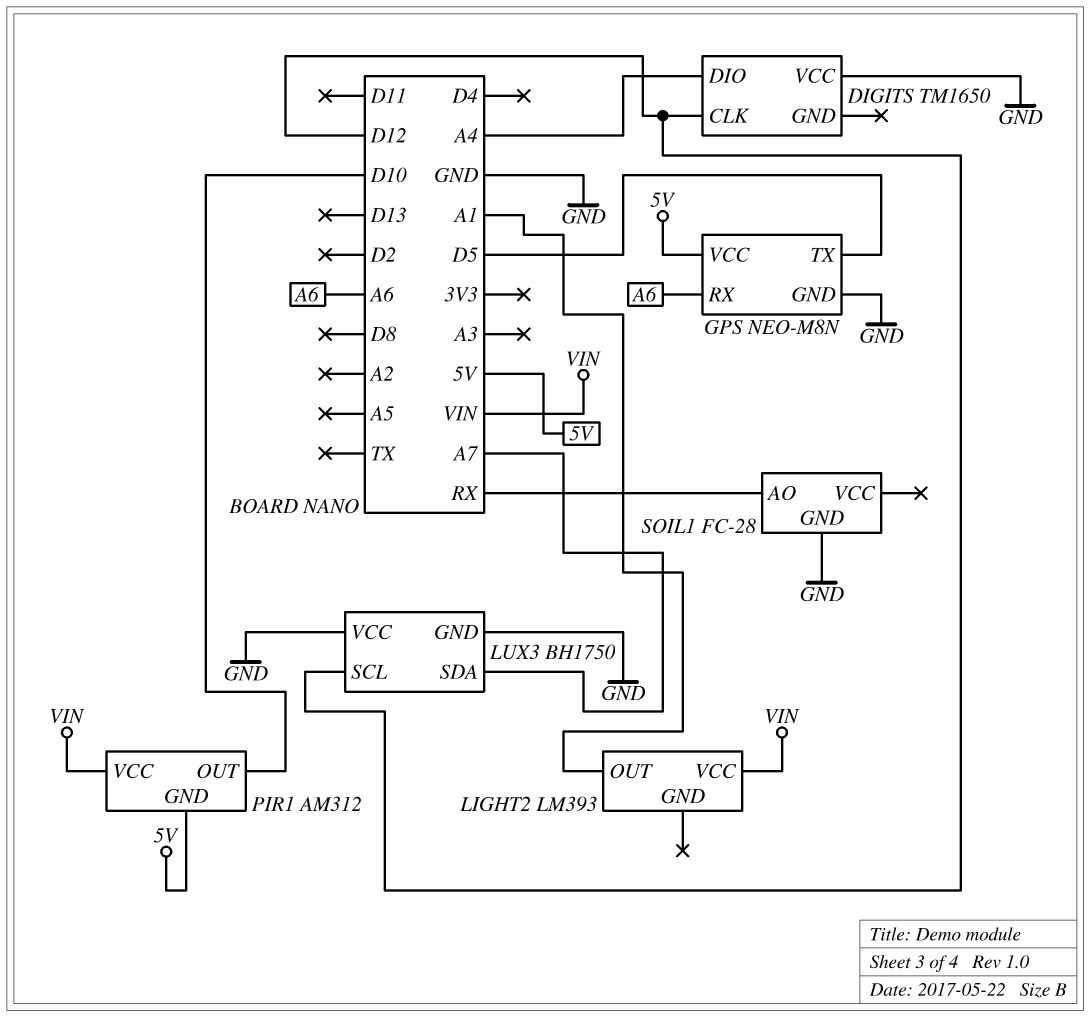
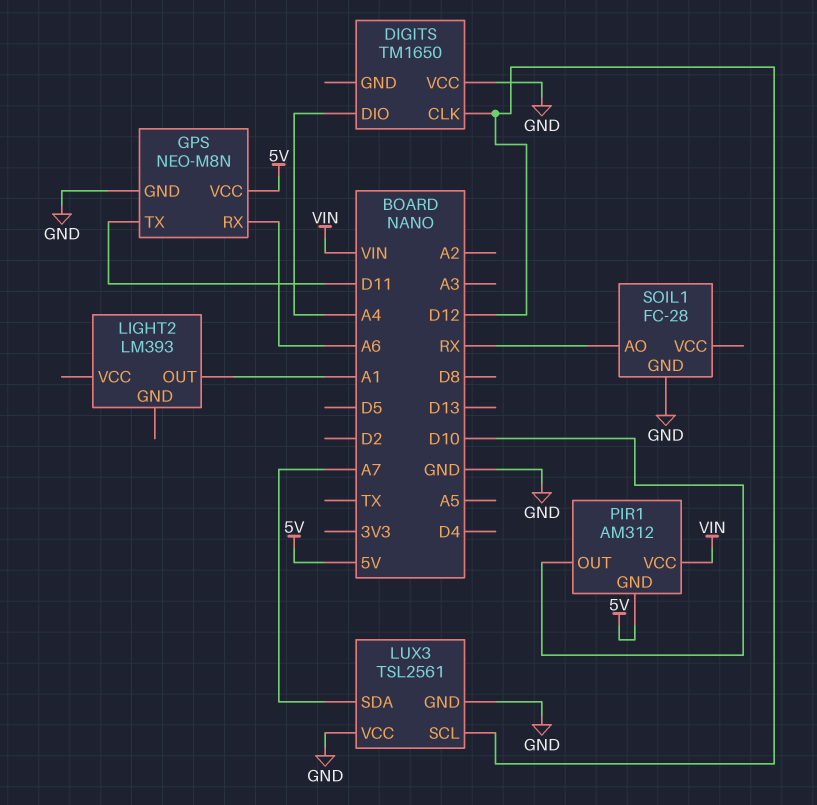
GPS pin TX: D5 -> D11
LIGHT2 pin VCC: VIN -> none
LUX3: BH1750 -> TSL2561

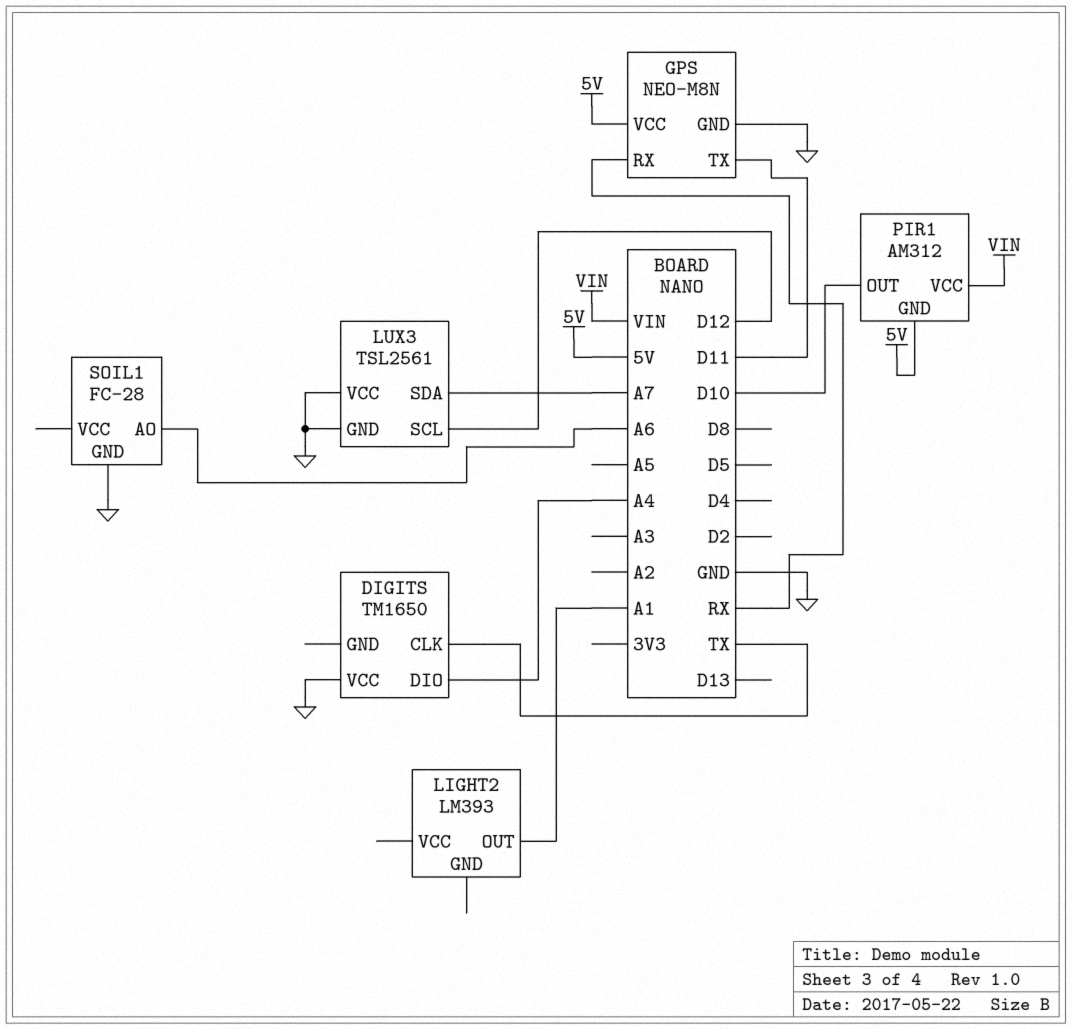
DIGITS pin CLK: D12 -> TX
GPS pin RX: A6 -> RX
SOIL1 pin AO: RX -> A6

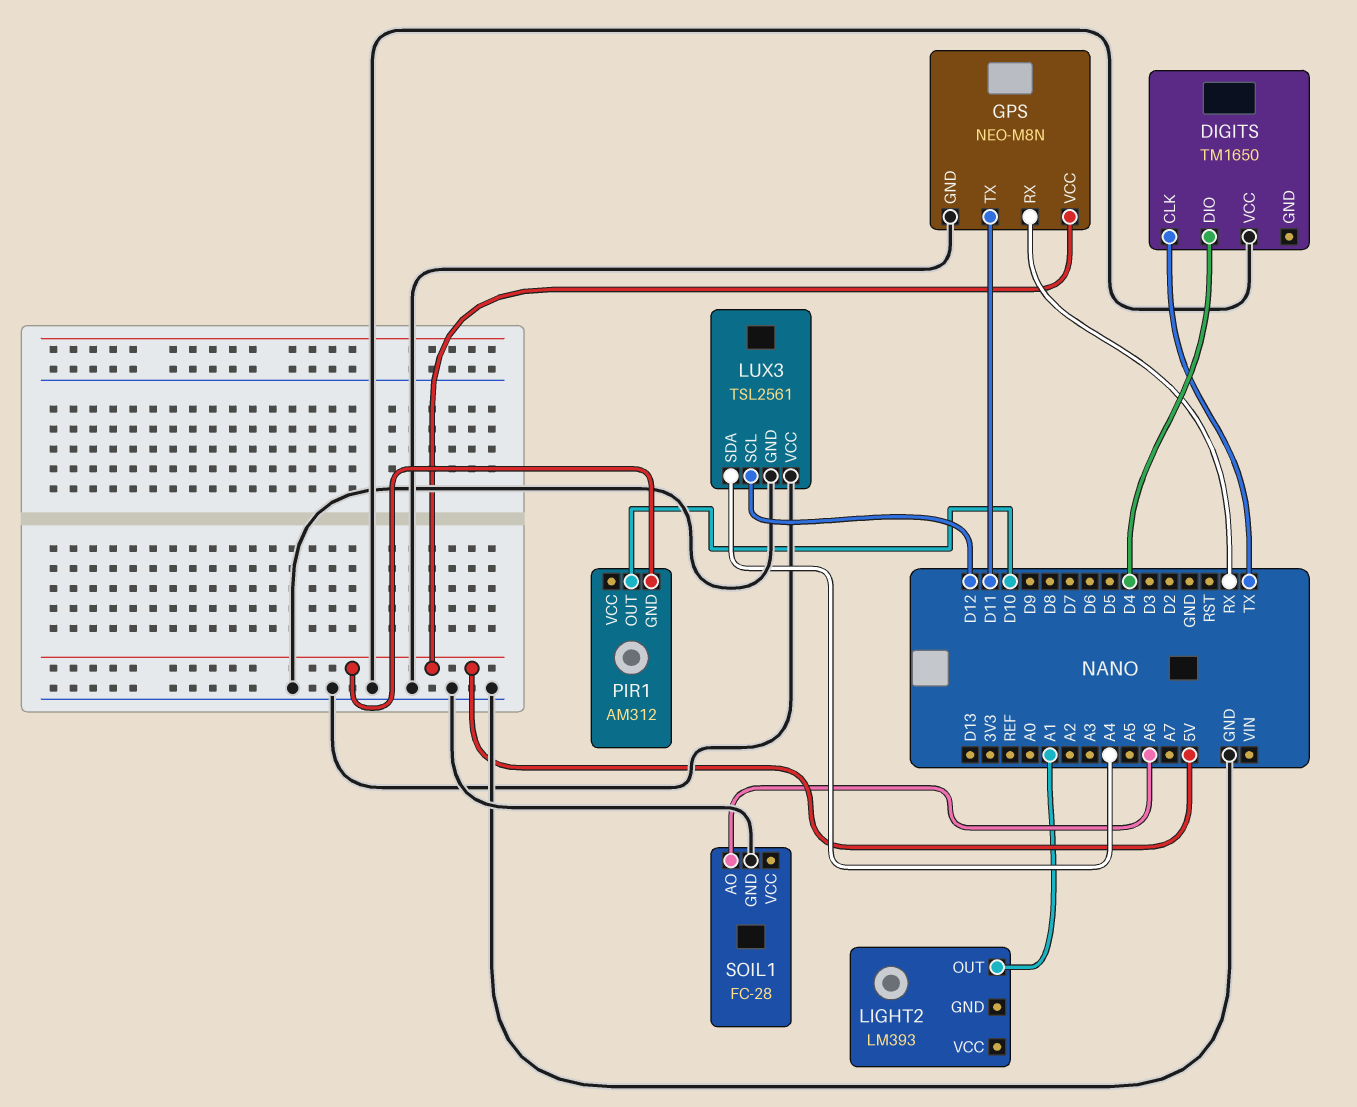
DIGITS pin DIO: A4 -> D4
LUX3 pin SDA: A7 -> A4
PIR1 pin VCC: VIN -> none

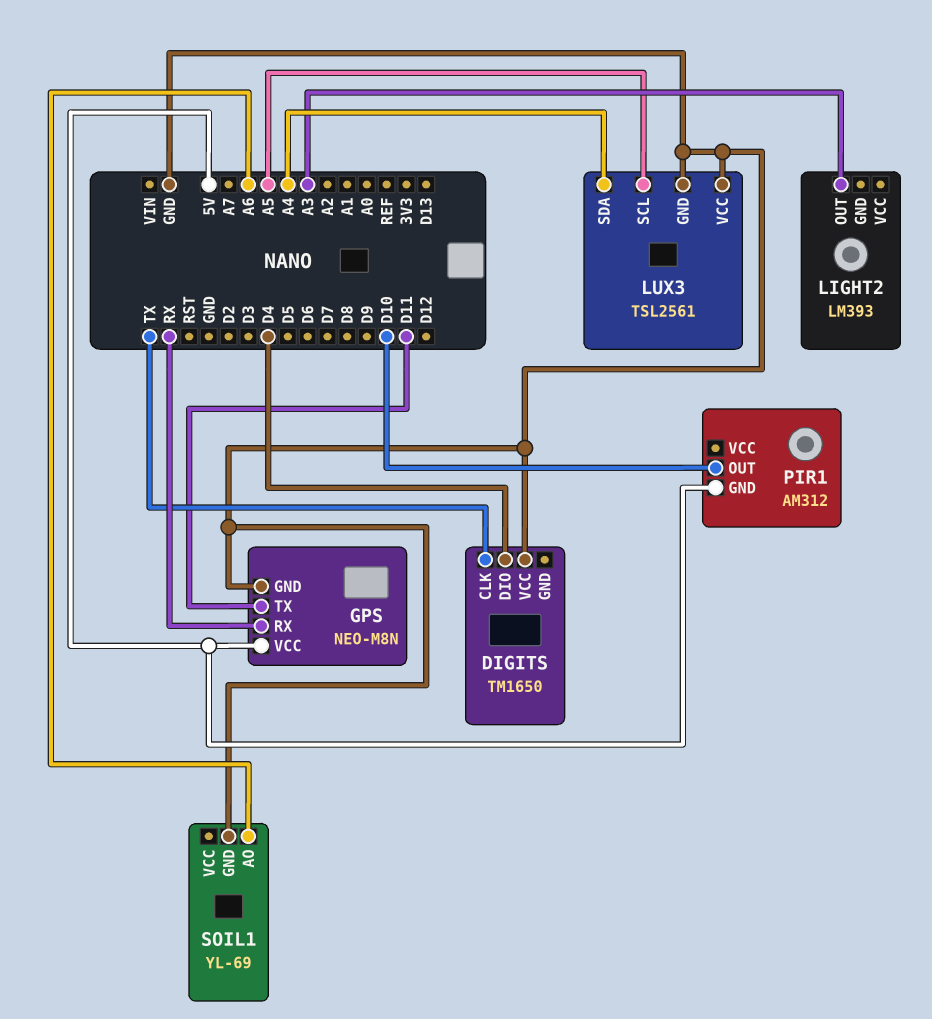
LIGHT2 pin OUT: A1 -> A3
LUX3 pin SCL: D12 -> A5
SOIL1: FC-28 -> YL-69

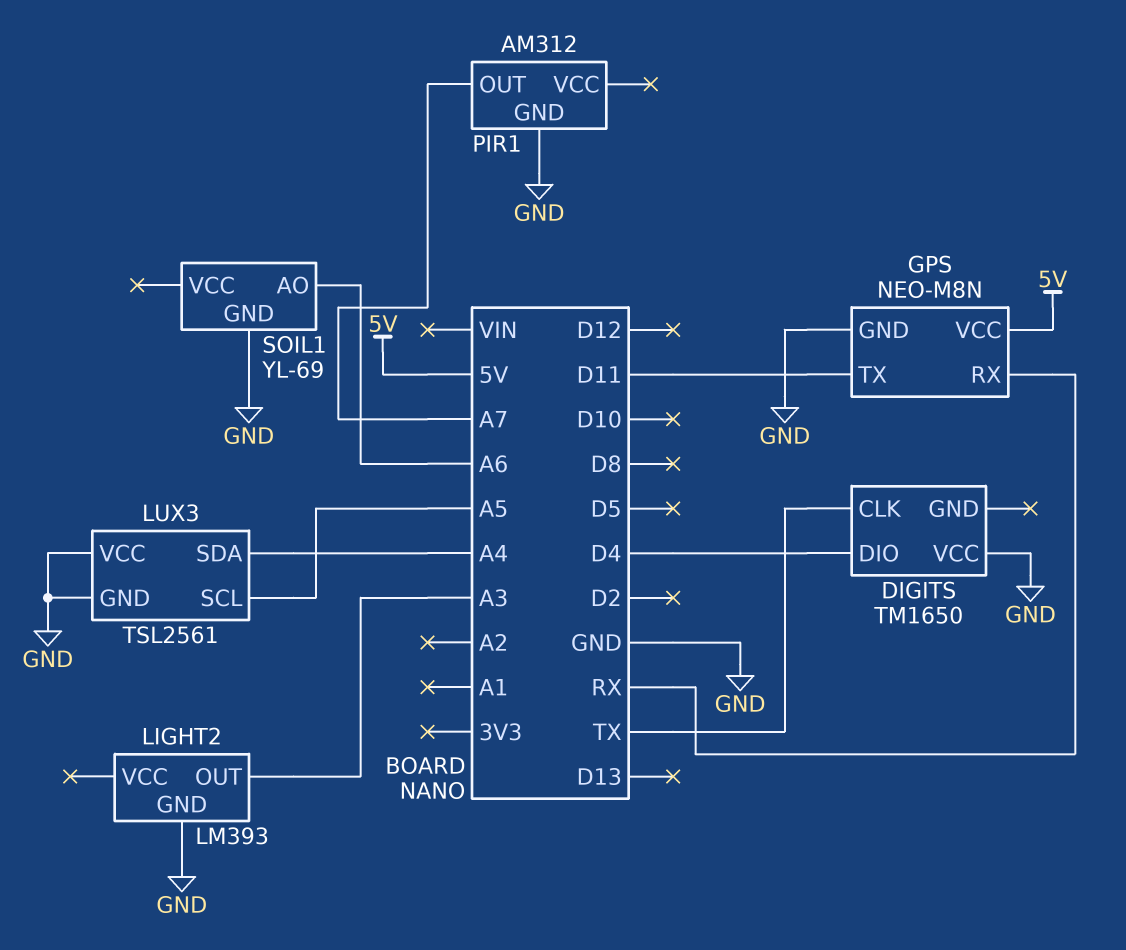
LIGHT2 pin GND: none -> GND
PIR1 pin GND: 5V -> GND
PIR1 pin OUT: D10 -> A7

